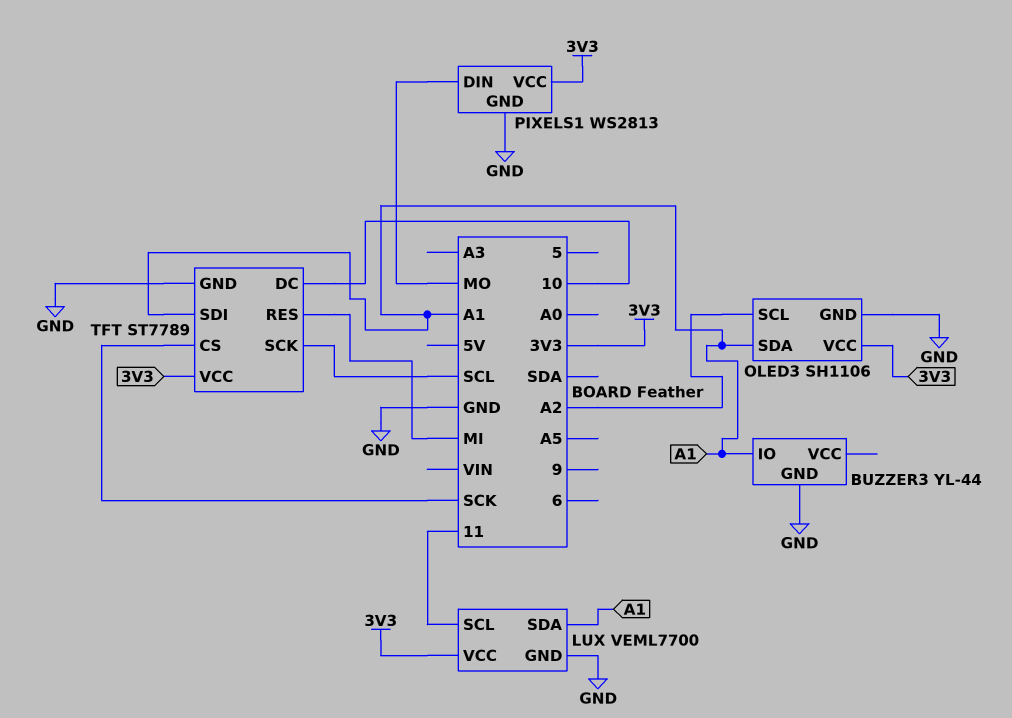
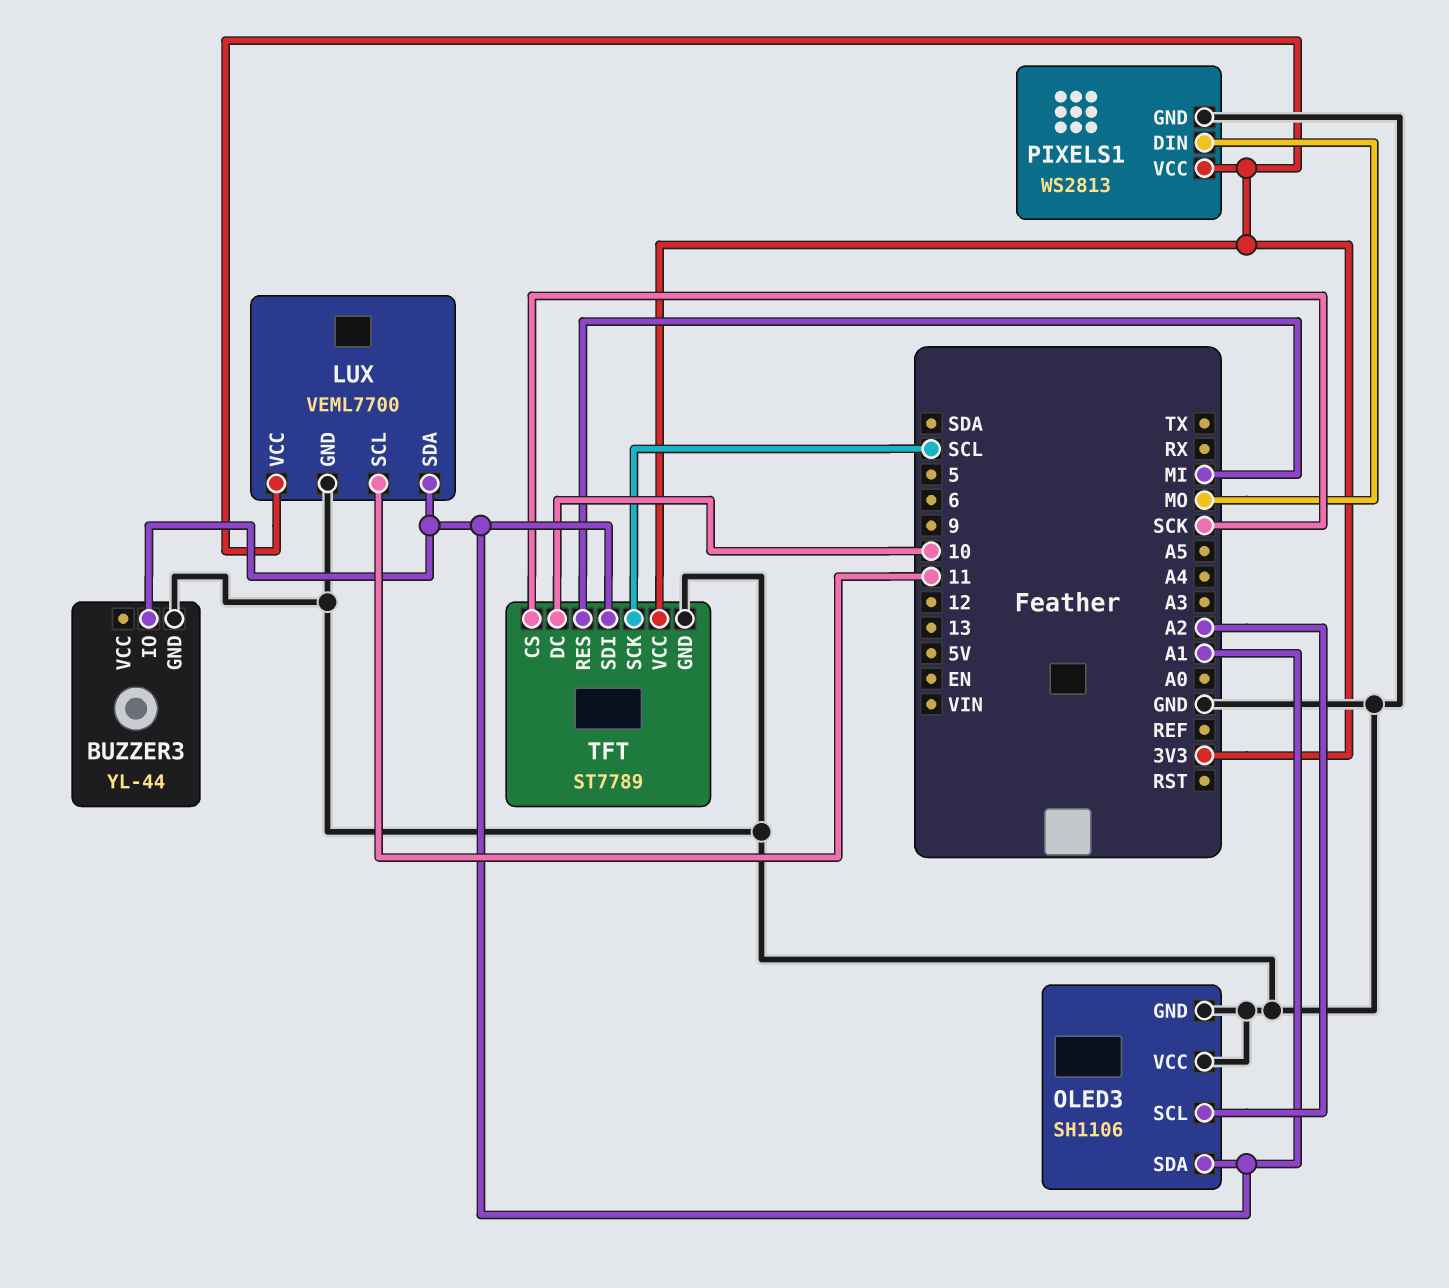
OLED3 pin VCC: 3V3 -> GND

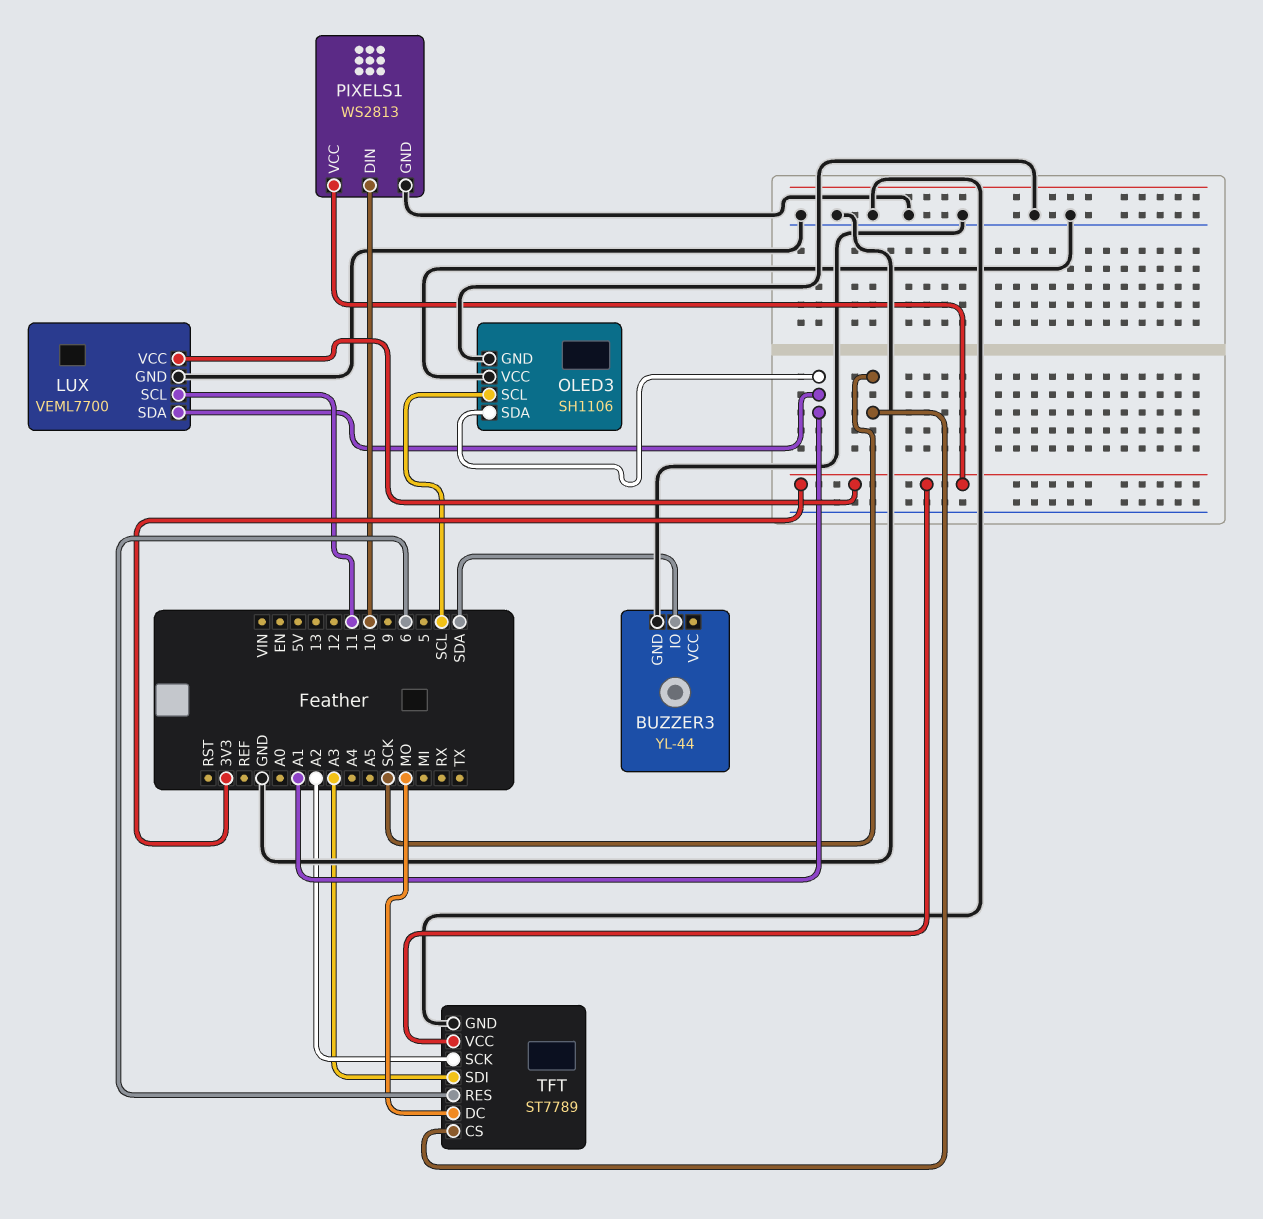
BUZZER3 pin IO: A1 -> SDA
OLED3 pin SCL: A2 -> SCL
PIXELS1 pin DIN: MO -> 10
TFT pin DC: 10 -> MO
TFT pin RES: MI -> 6
TFT pin SCK: SCL -> A2
TFT pin SDI: A1 -> A3

